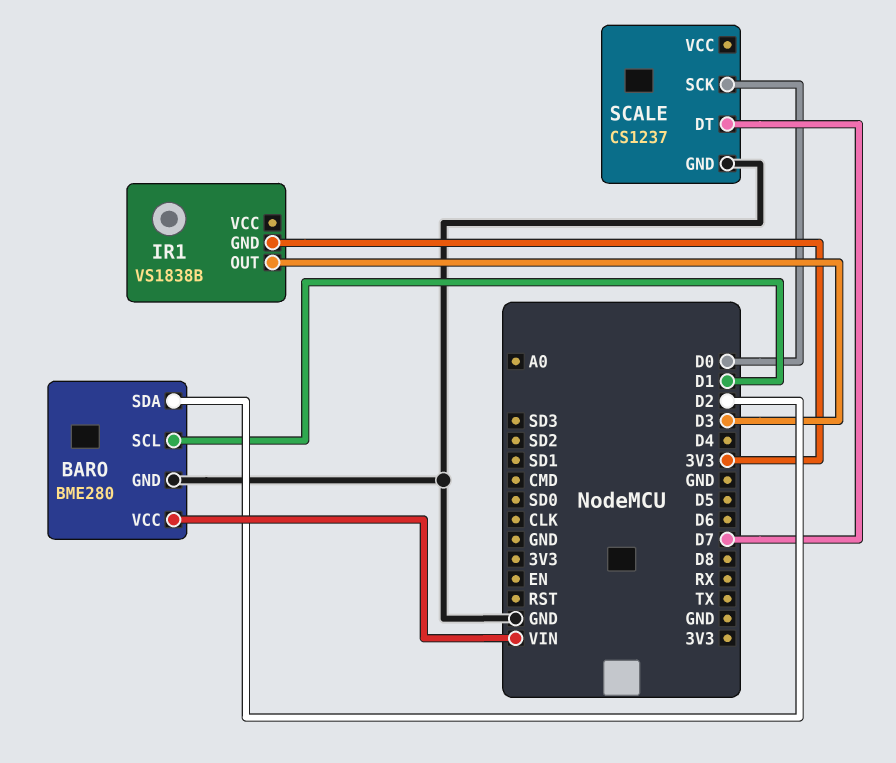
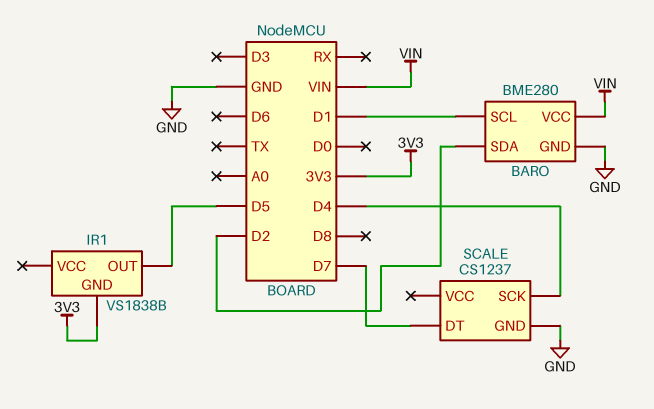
IR1 pin OUT: D3 -> D5
SCALE pin SCK: D0 -> D4

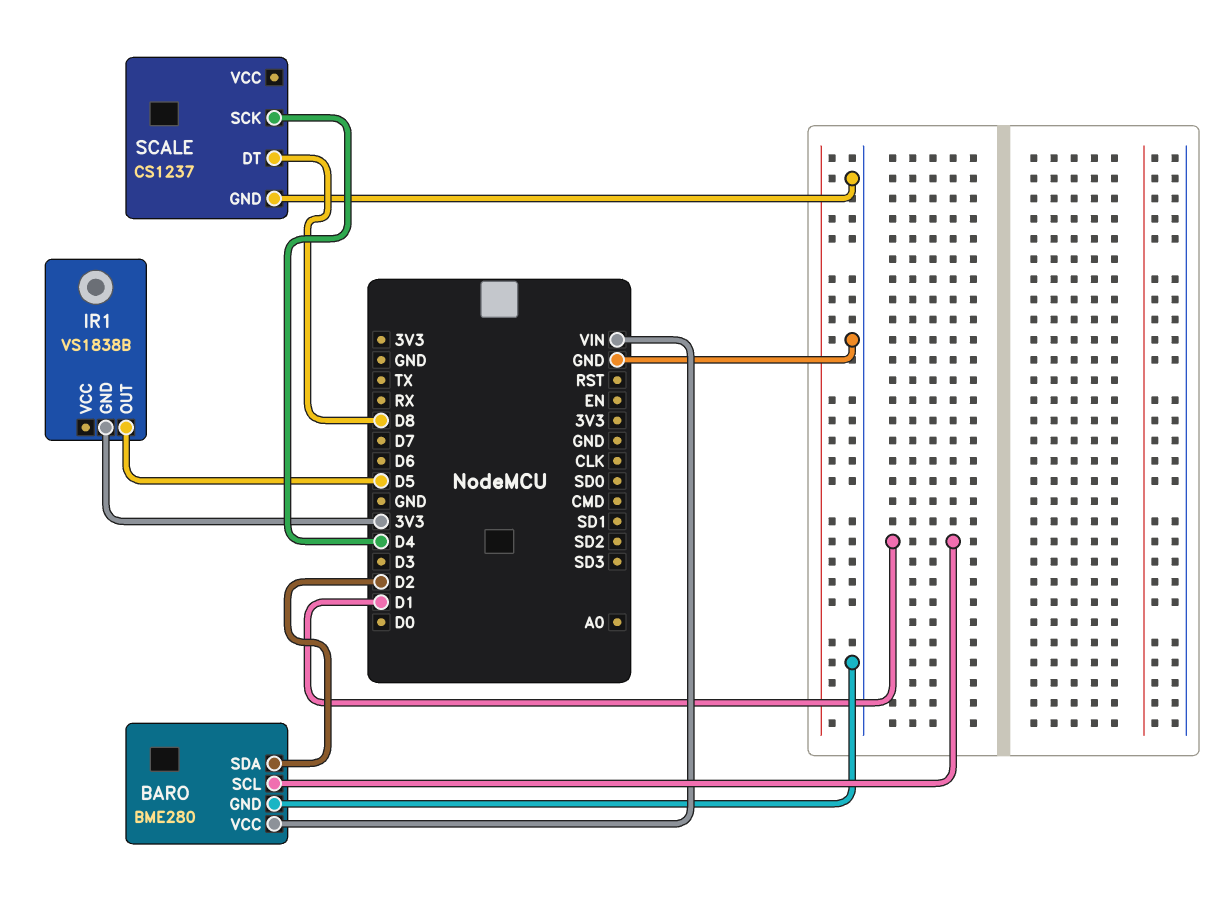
SCALE pin DT: D7 -> D8

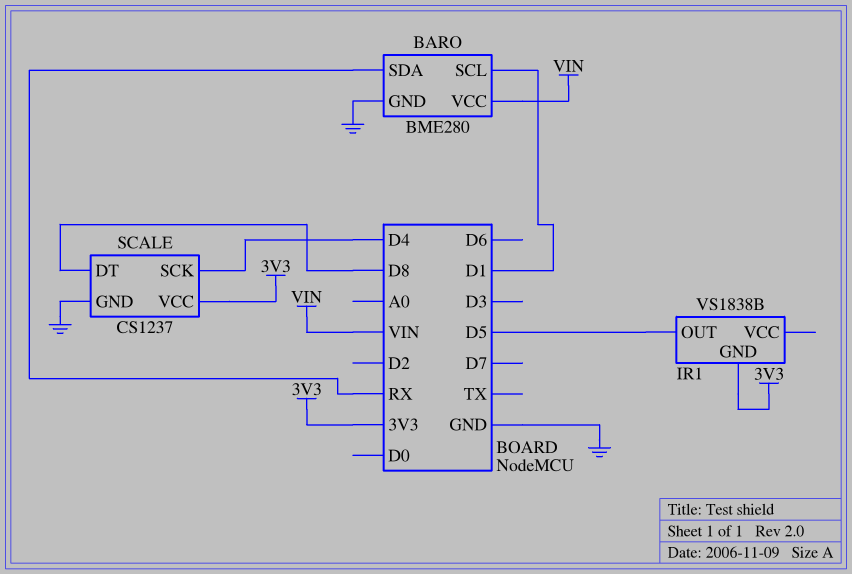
BARO pin SDA: D2 -> RX
SCALE pin VCC: none -> 3V3

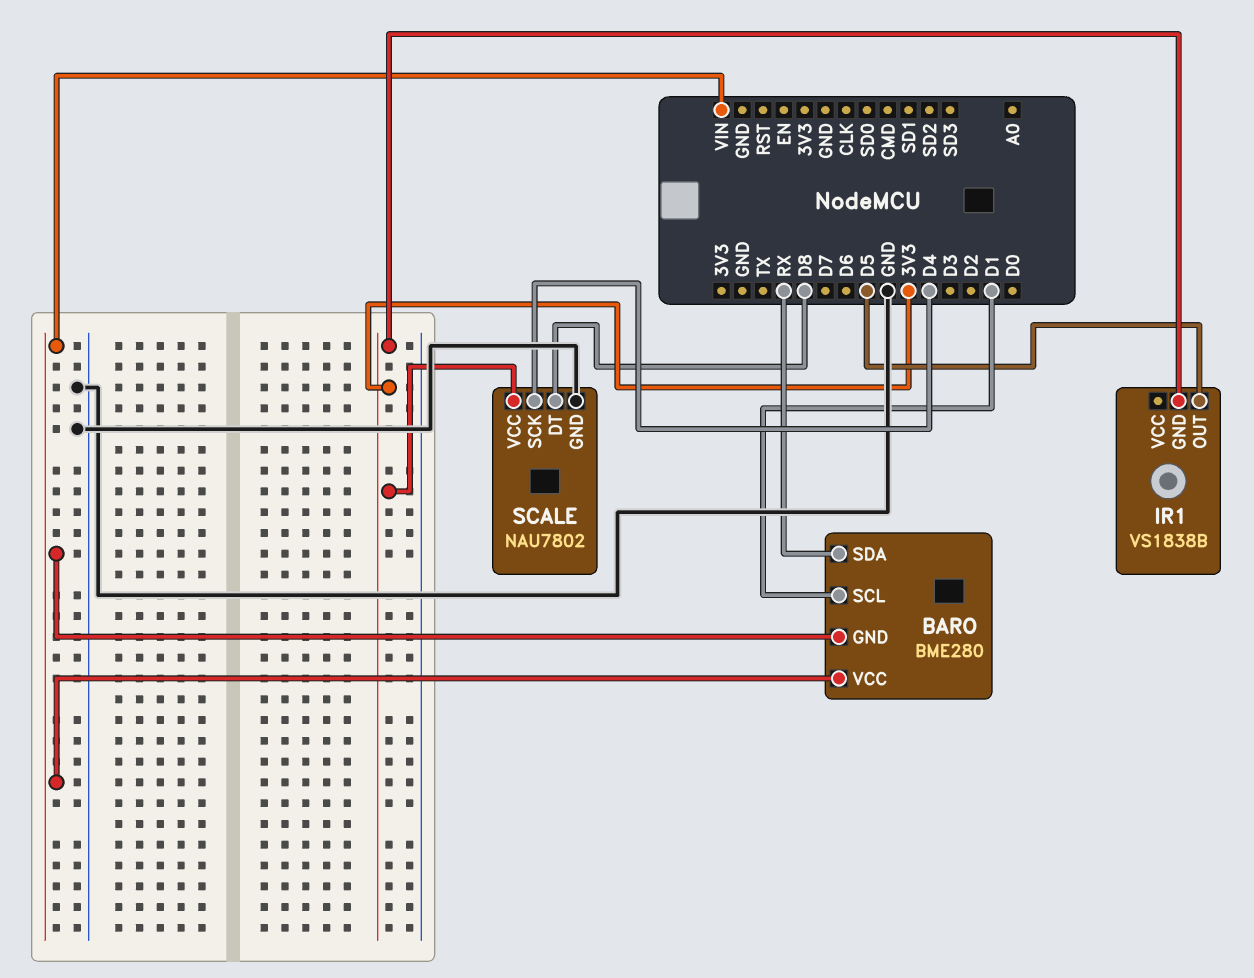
BARO pin GND: GND -> VIN
SCALE: CS1237 -> NAU7802

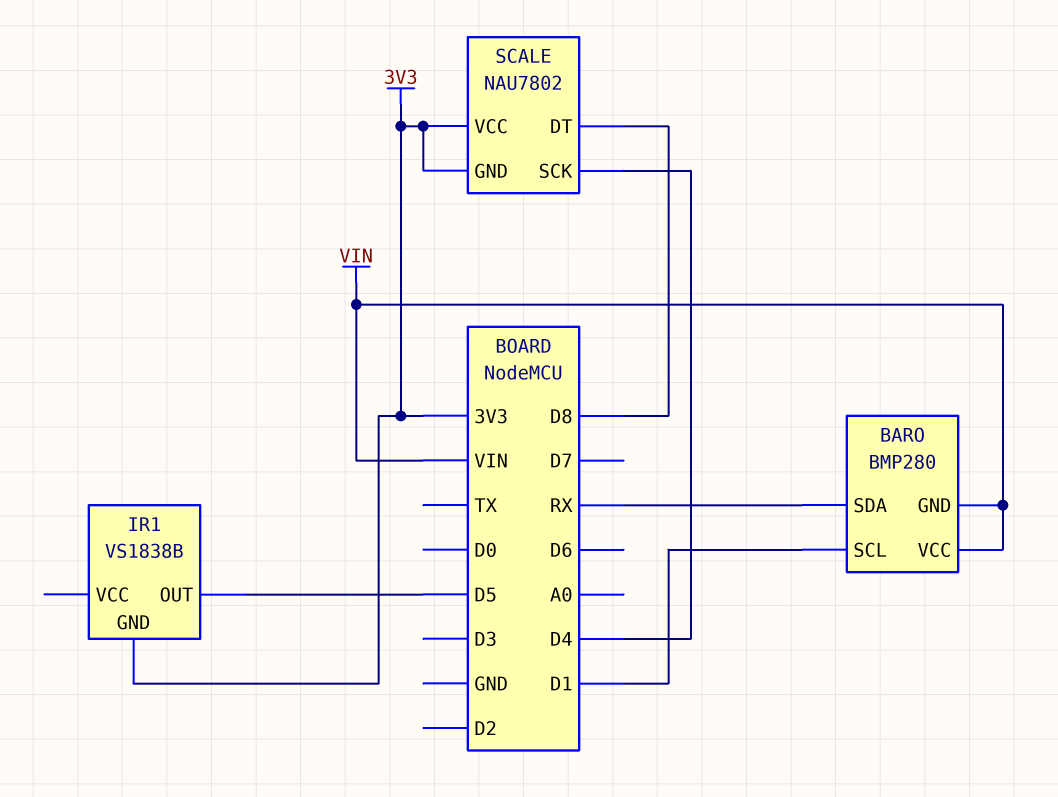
BARO: BME280 -> BMP280
SCALE pin GND: GND -> 3V3

